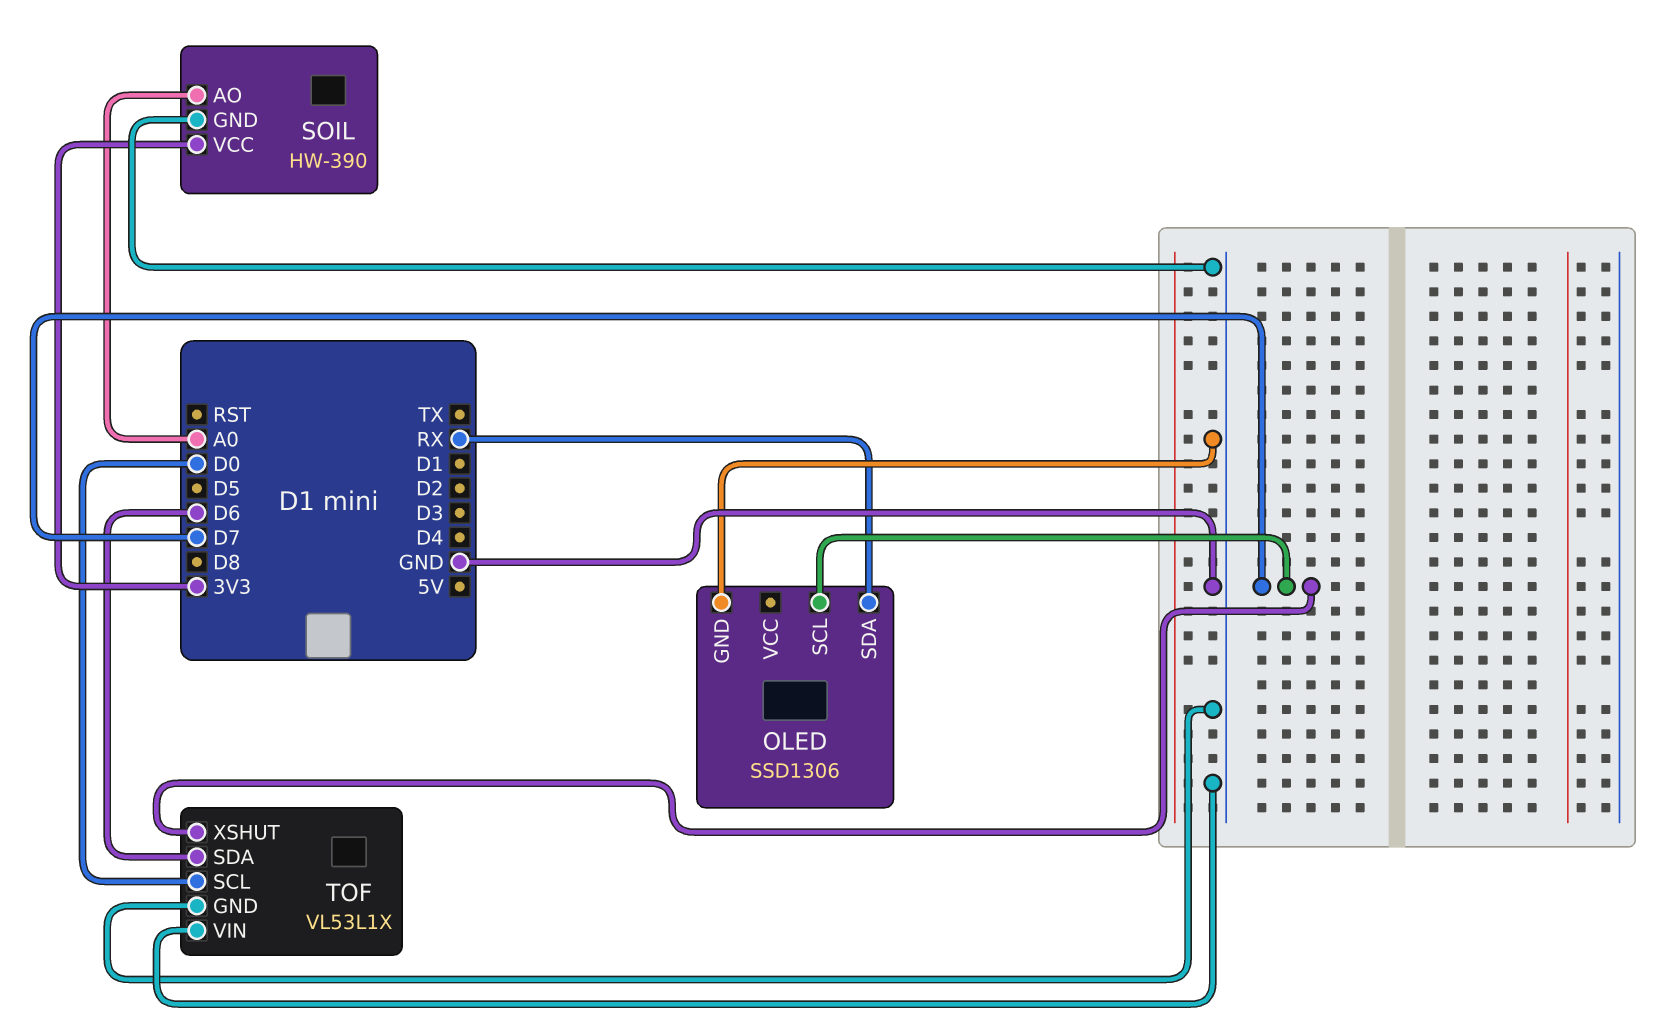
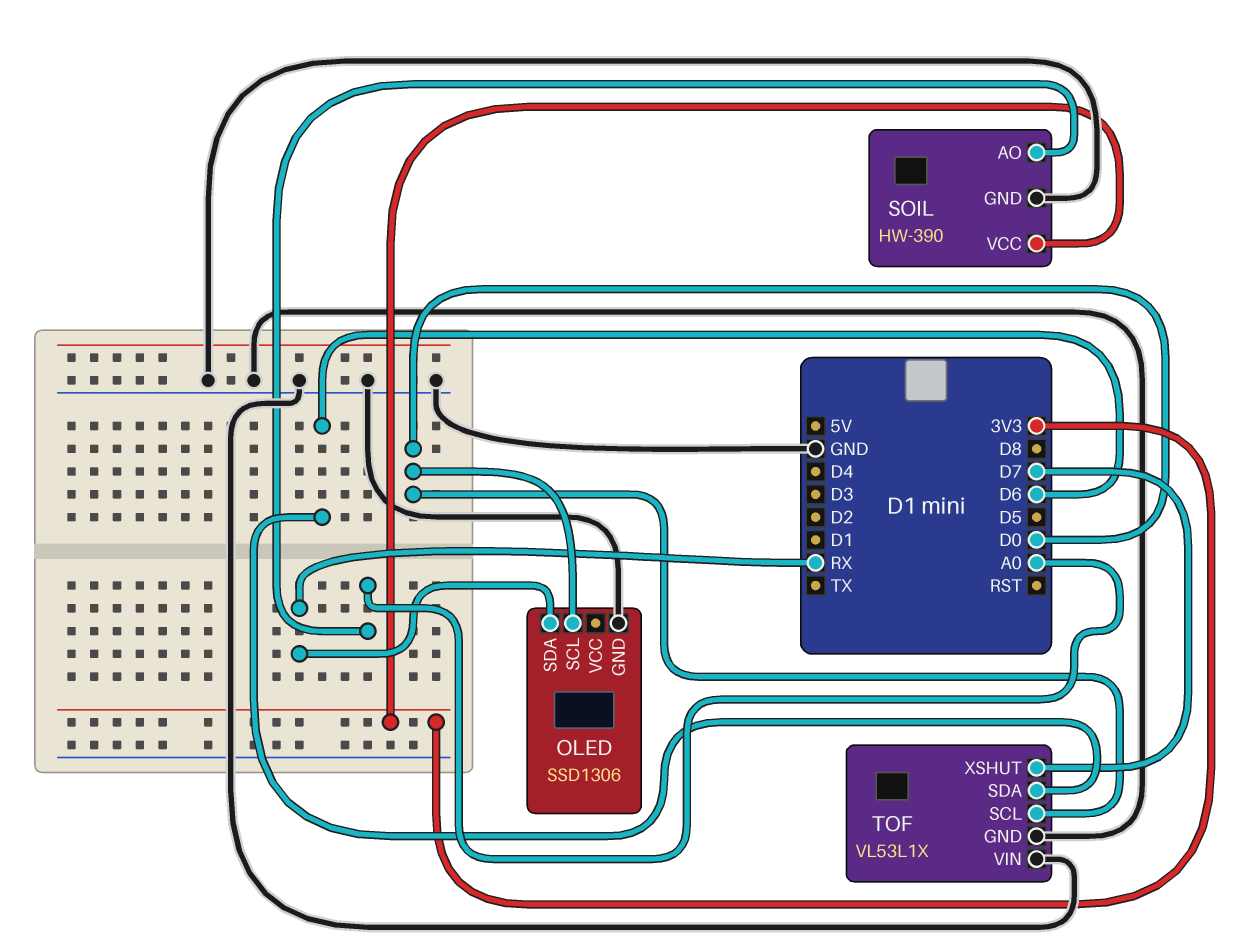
OLED pin SCL: D7 -> D0

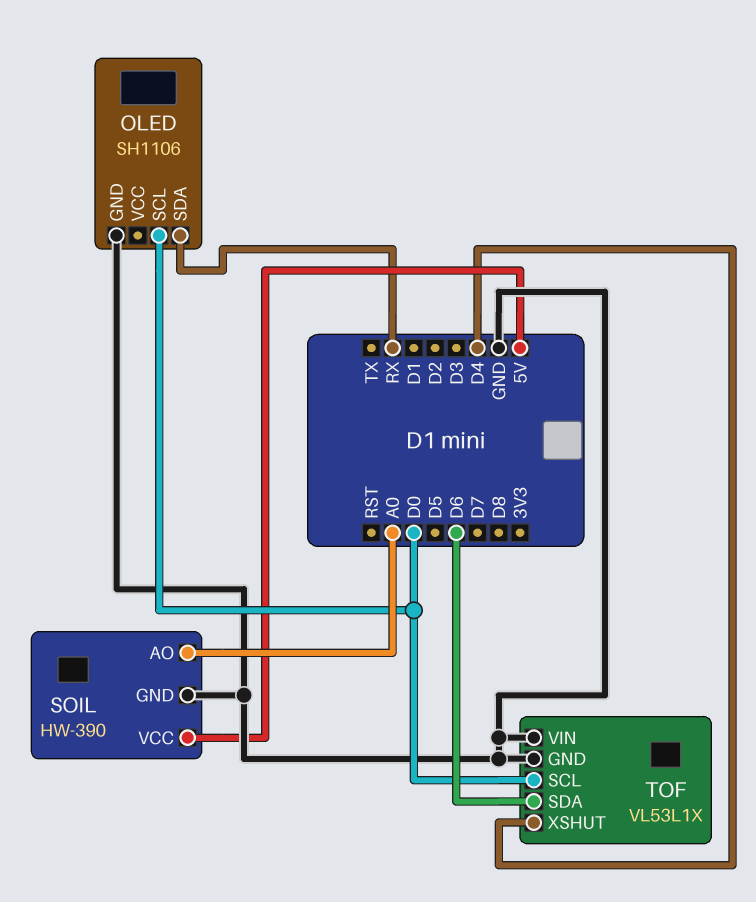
OLED: SSD1306 -> SH1106
SOIL pin VCC: 3V3 -> 5V
TOF pin XSHUT: D7 -> D4

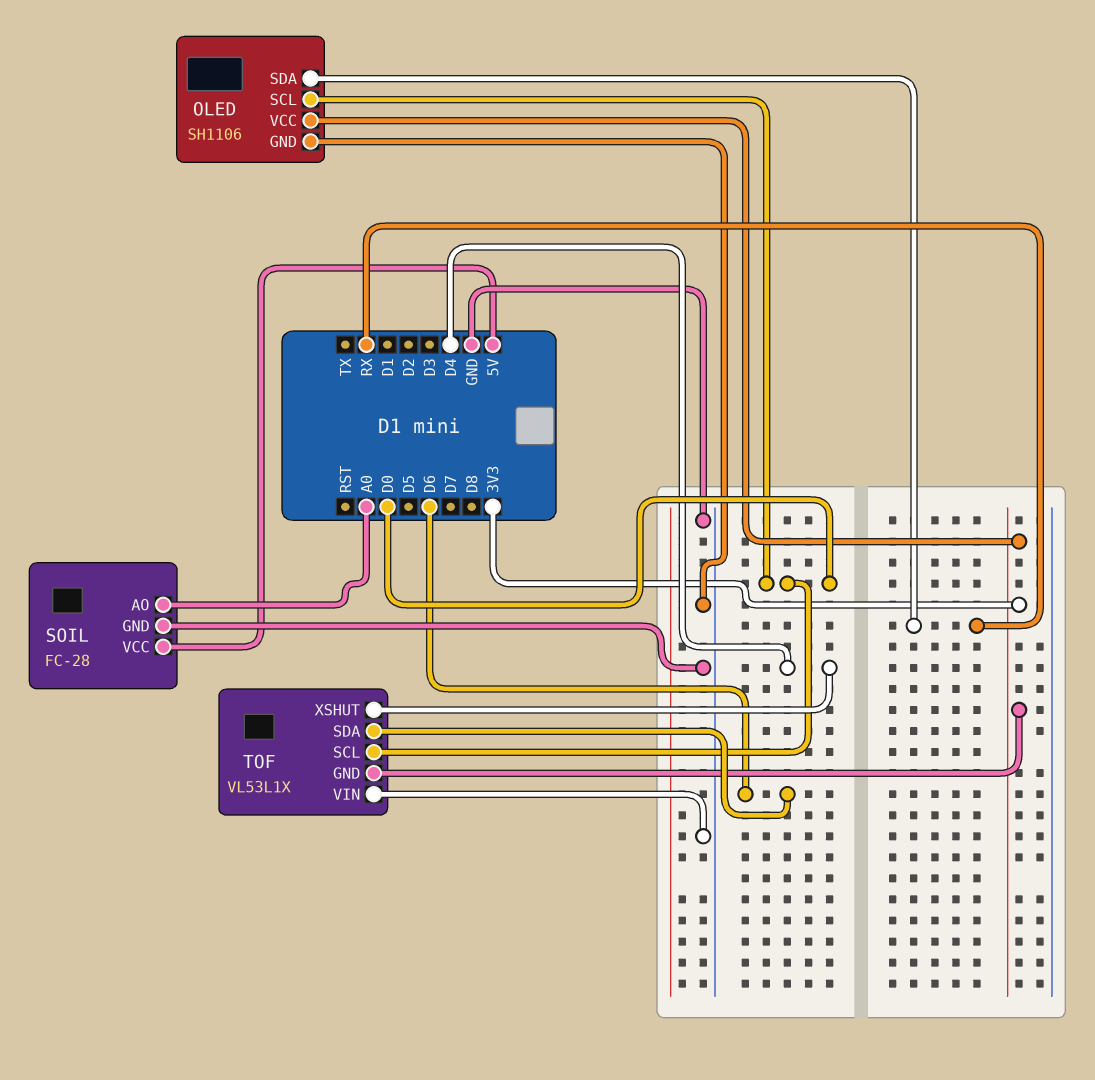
OLED pin VCC: none -> 3V3
SOIL: HW-390 -> FC-28
TOF pin GND: GND -> 3V3

